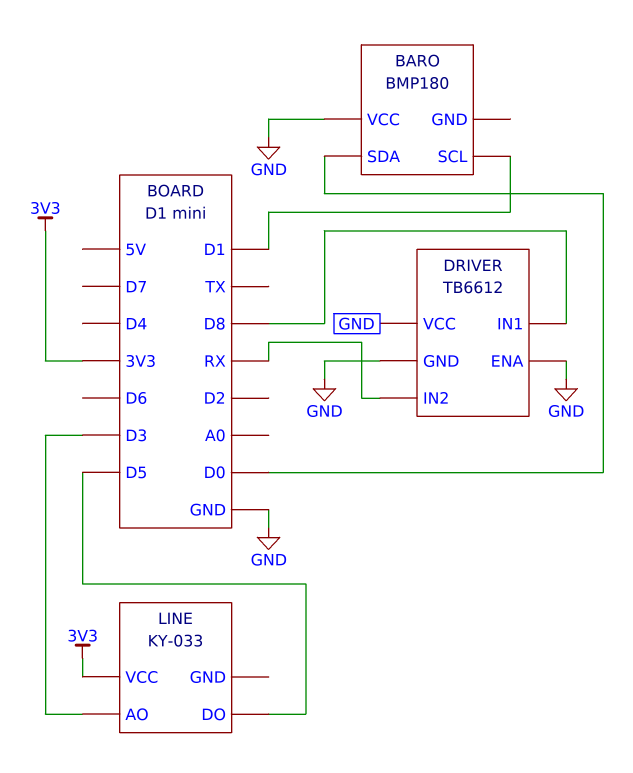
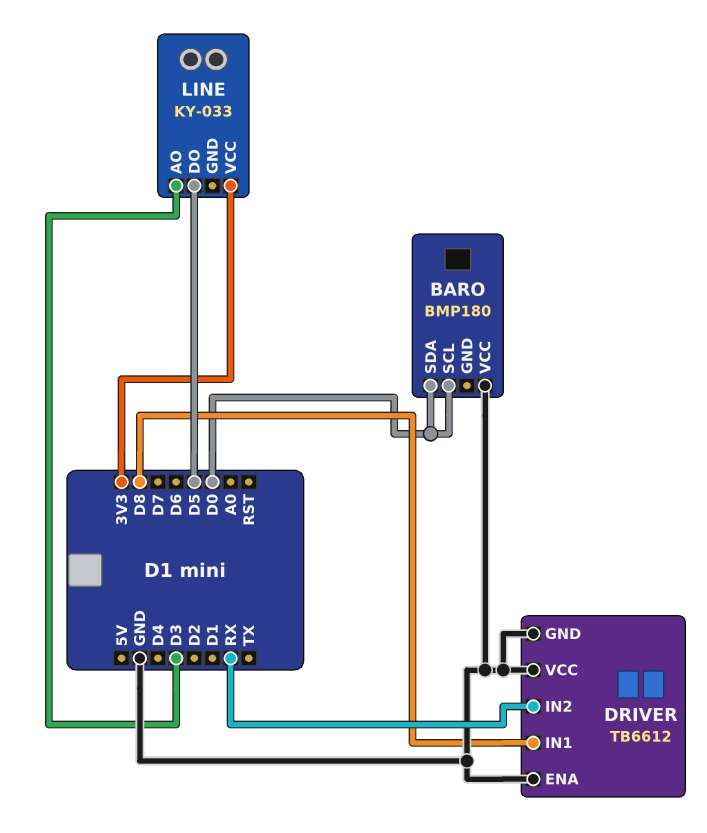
BARO pin SCL: D1 -> D0

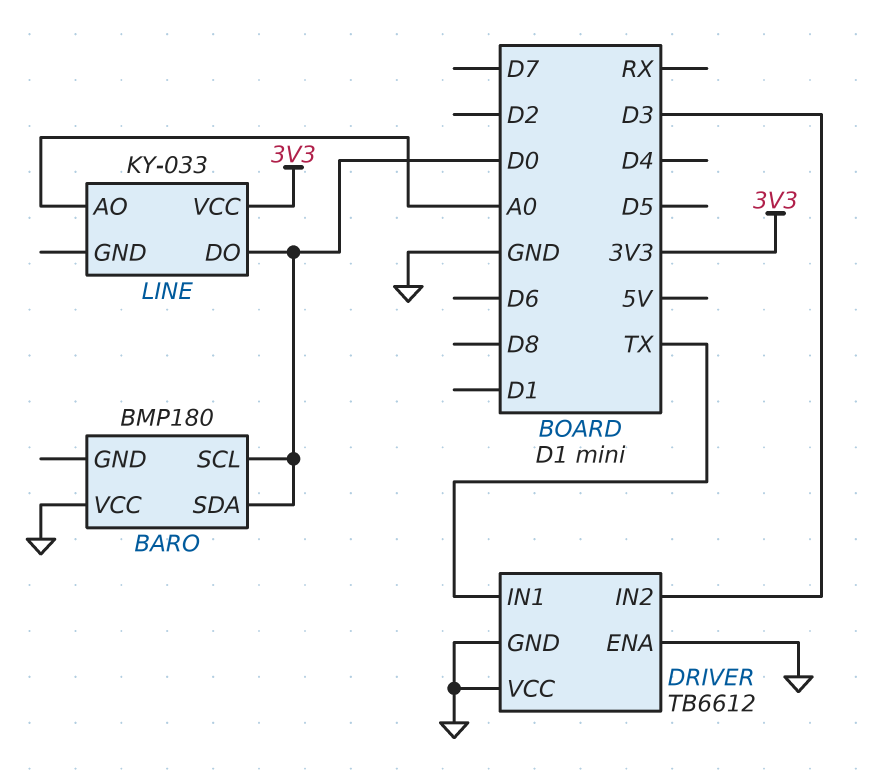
DRIVER pin IN1: D8 -> TX
DRIVER pin IN2: RX -> D3
LINE pin AO: D3 -> A0
LINE pin DO: D5 -> D0

